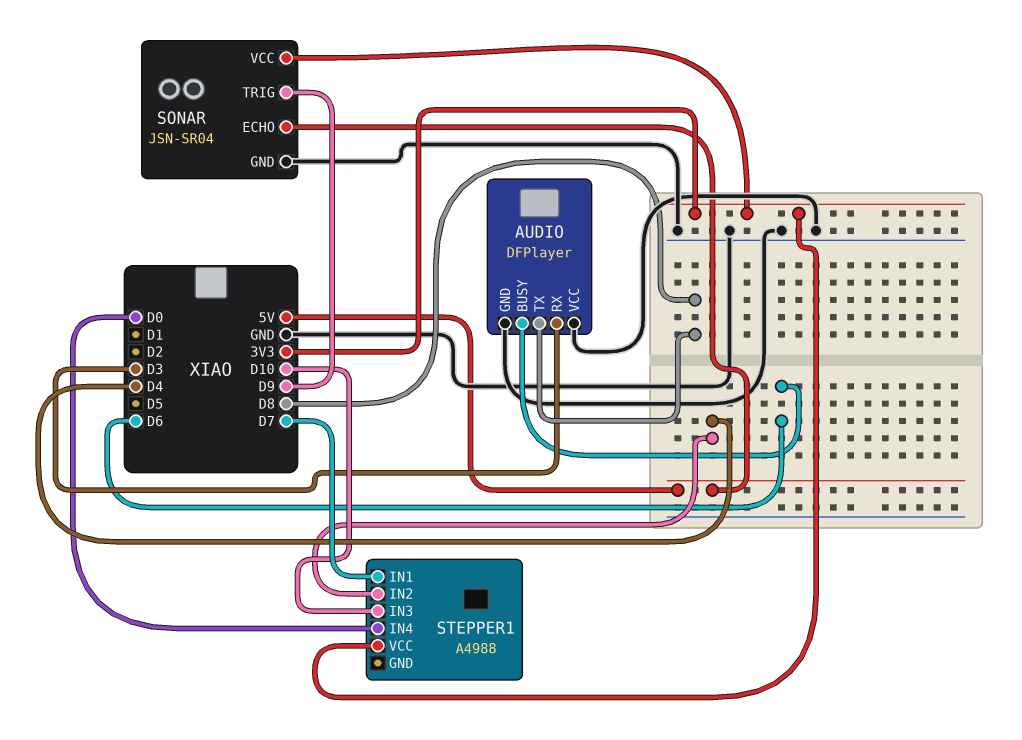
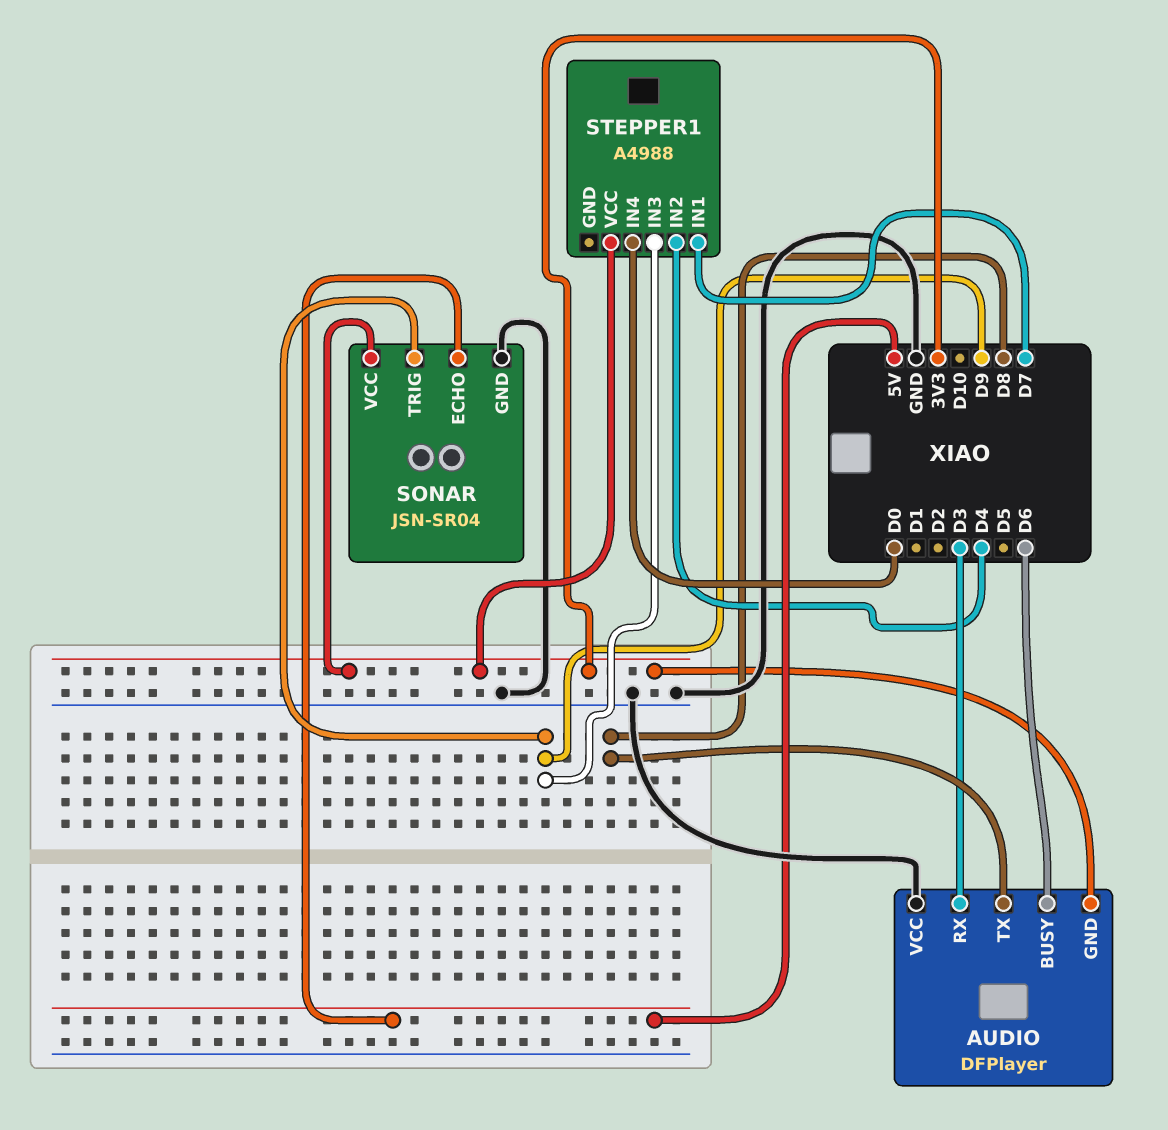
AUDIO pin GND: GND -> 3V3
STEPPER1 pin IN3: D10 -> D9

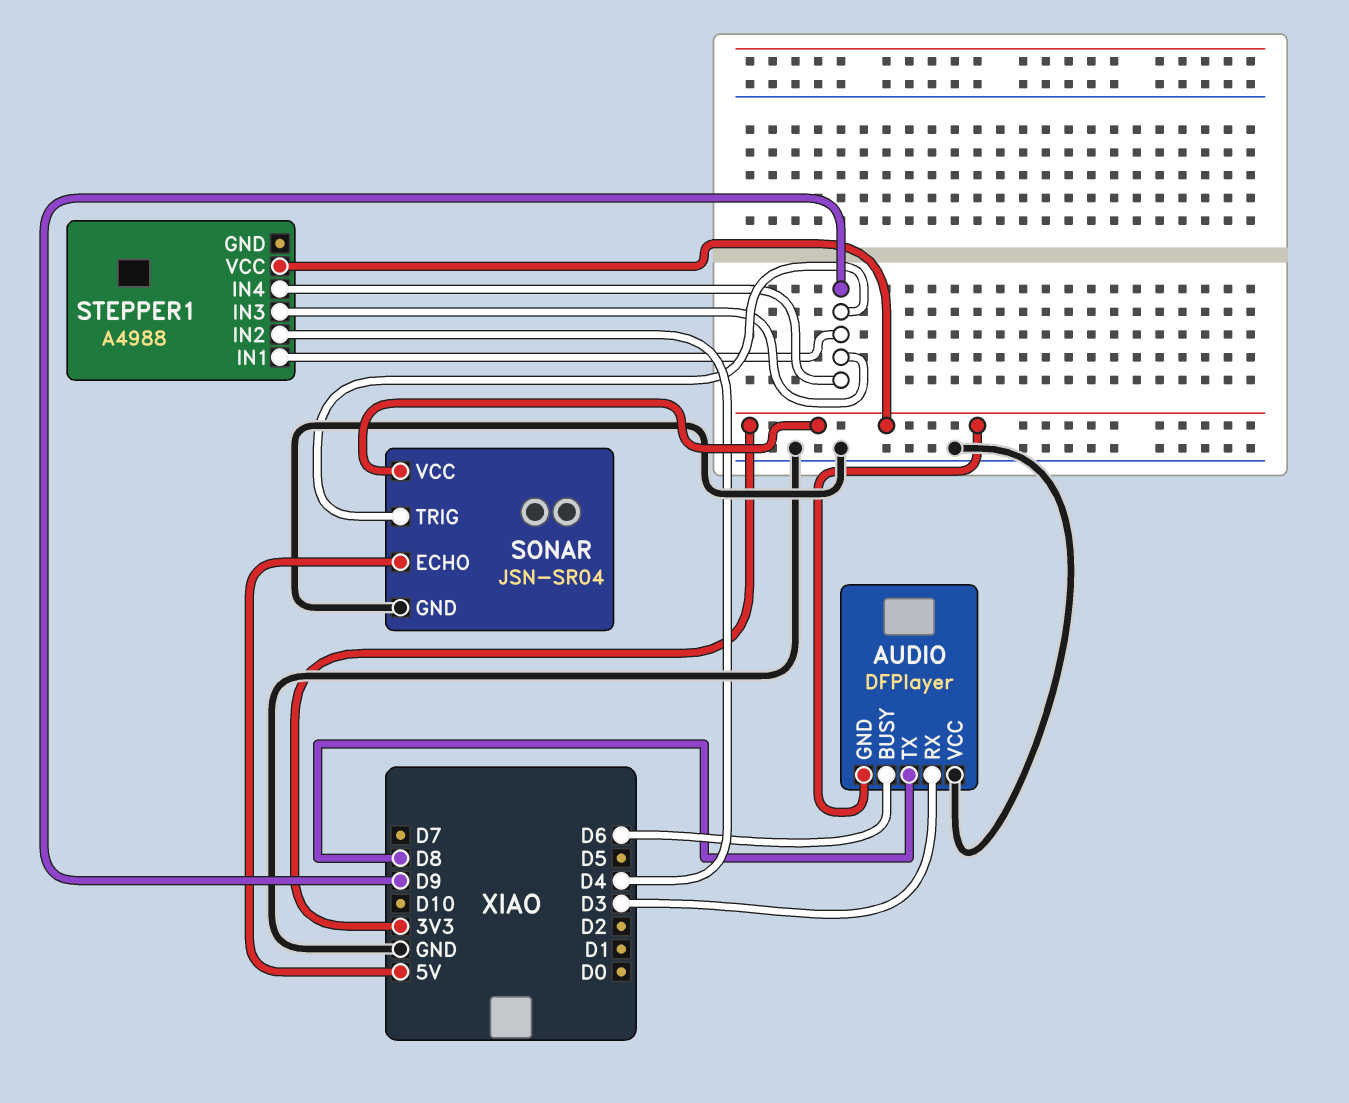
STEPPER1 pin IN1: D7 -> D9
STEPPER1 pin IN4: D0 -> D9

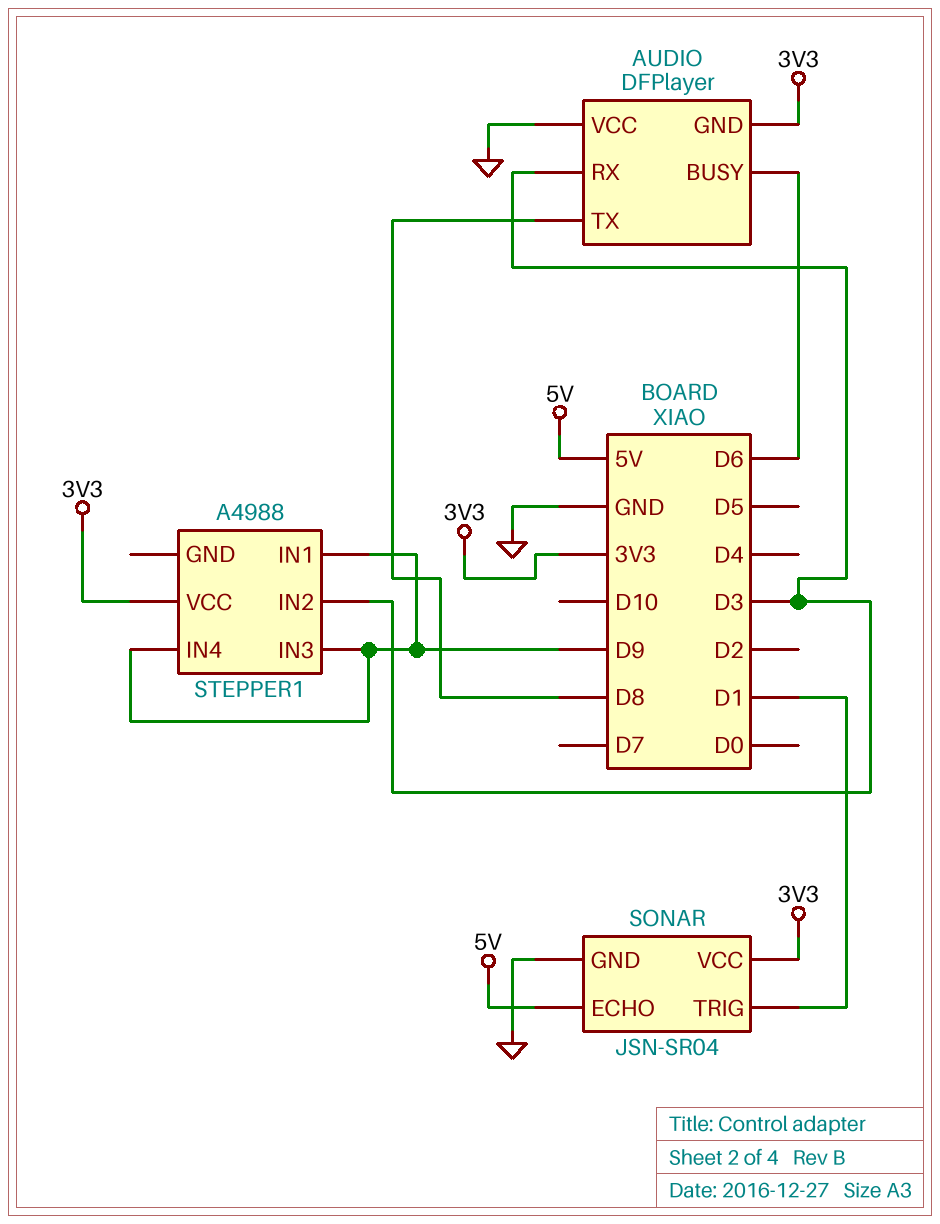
SONAR pin TRIG: D9 -> D1
STEPPER1 pin IN2: D4 -> D3

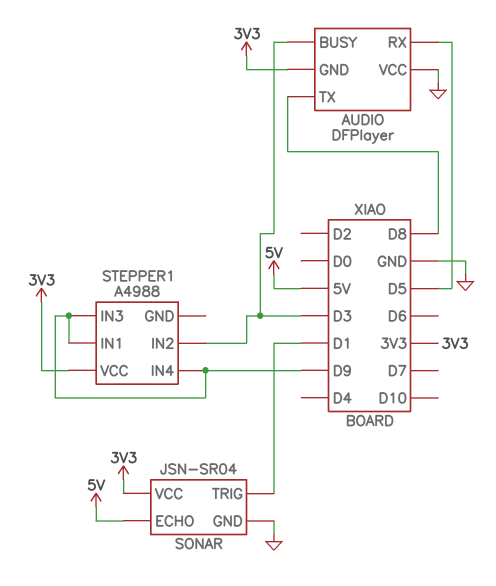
AUDIO pin BUSY: D6 -> D3
AUDIO pin RX: D3 -> D5

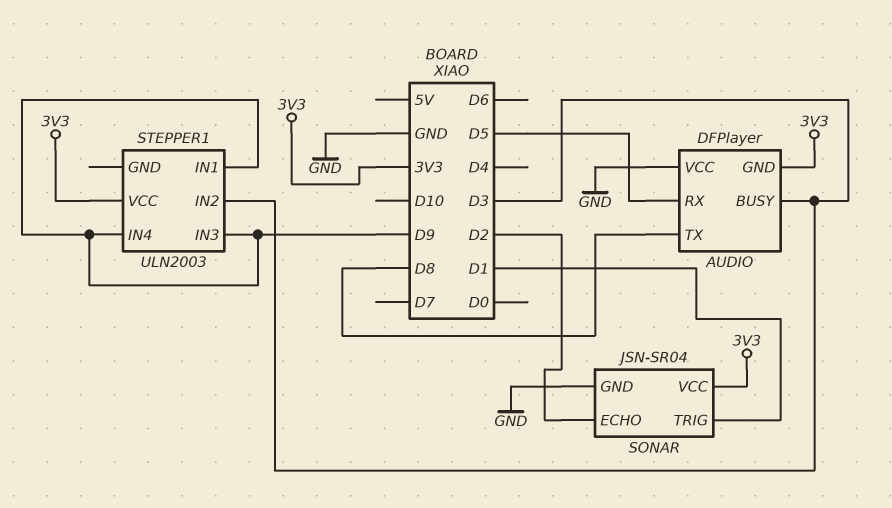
SONAR pin ECHO: 5V -> D2
STEPPER1: A4988 -> ULN2003

